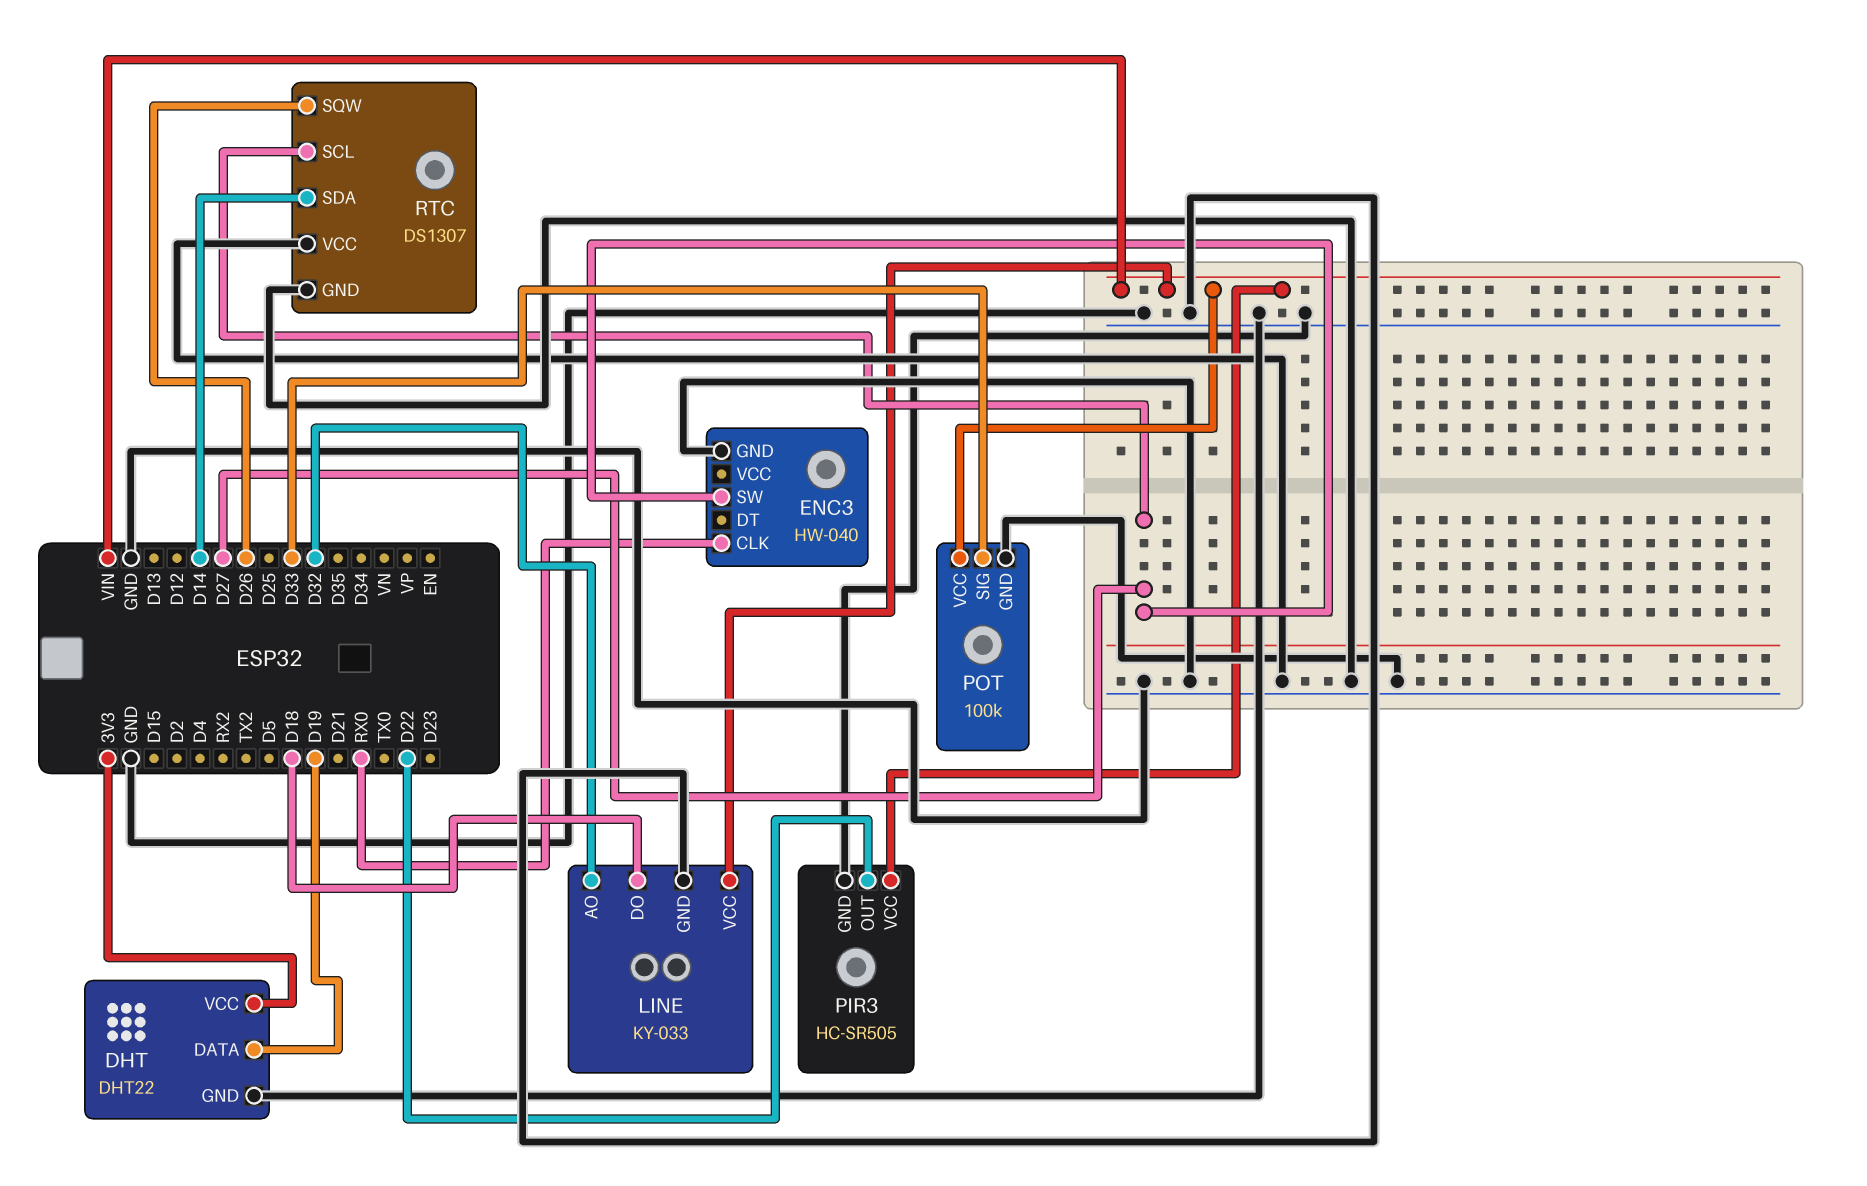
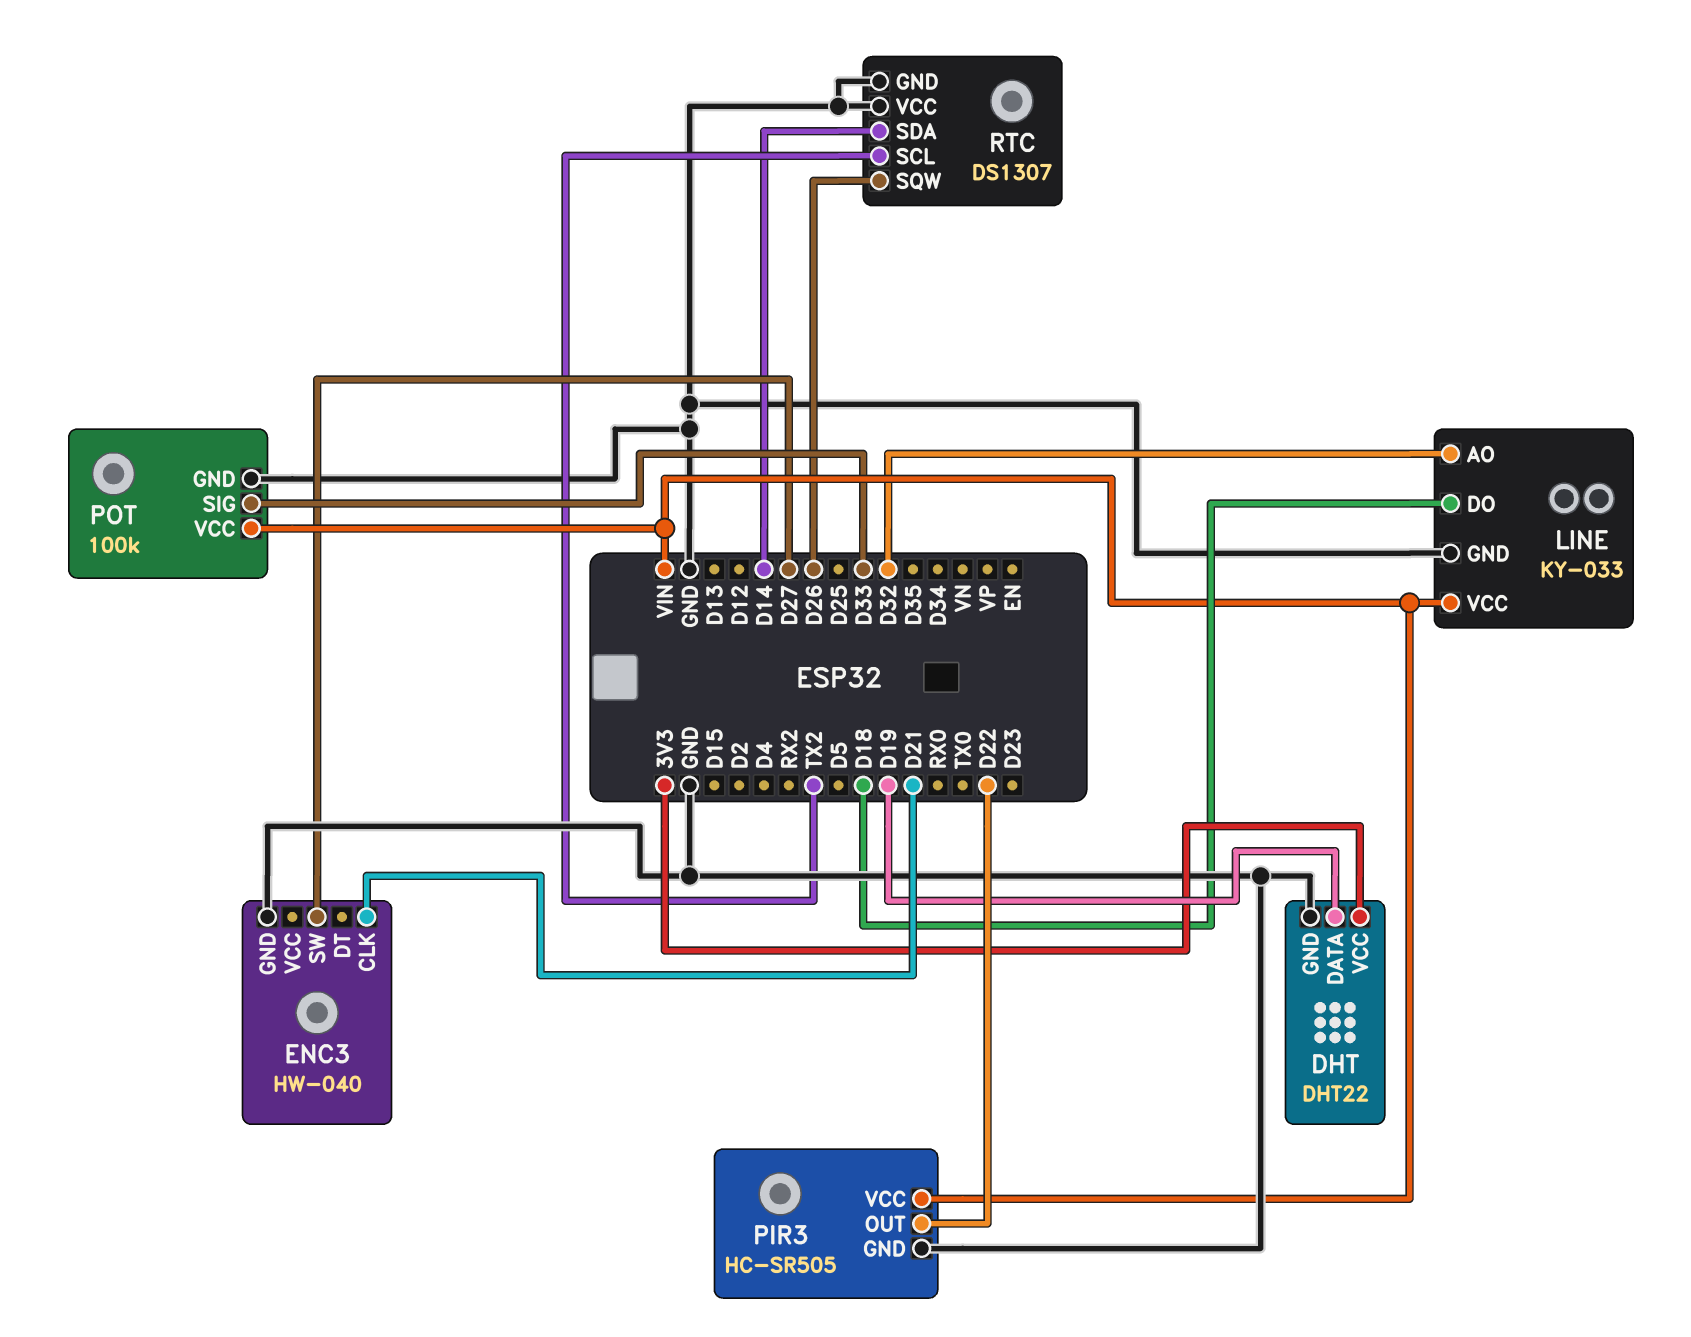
ENC3 pin CLK: RX0 -> D21
RTC pin SCL: D27 -> TX2

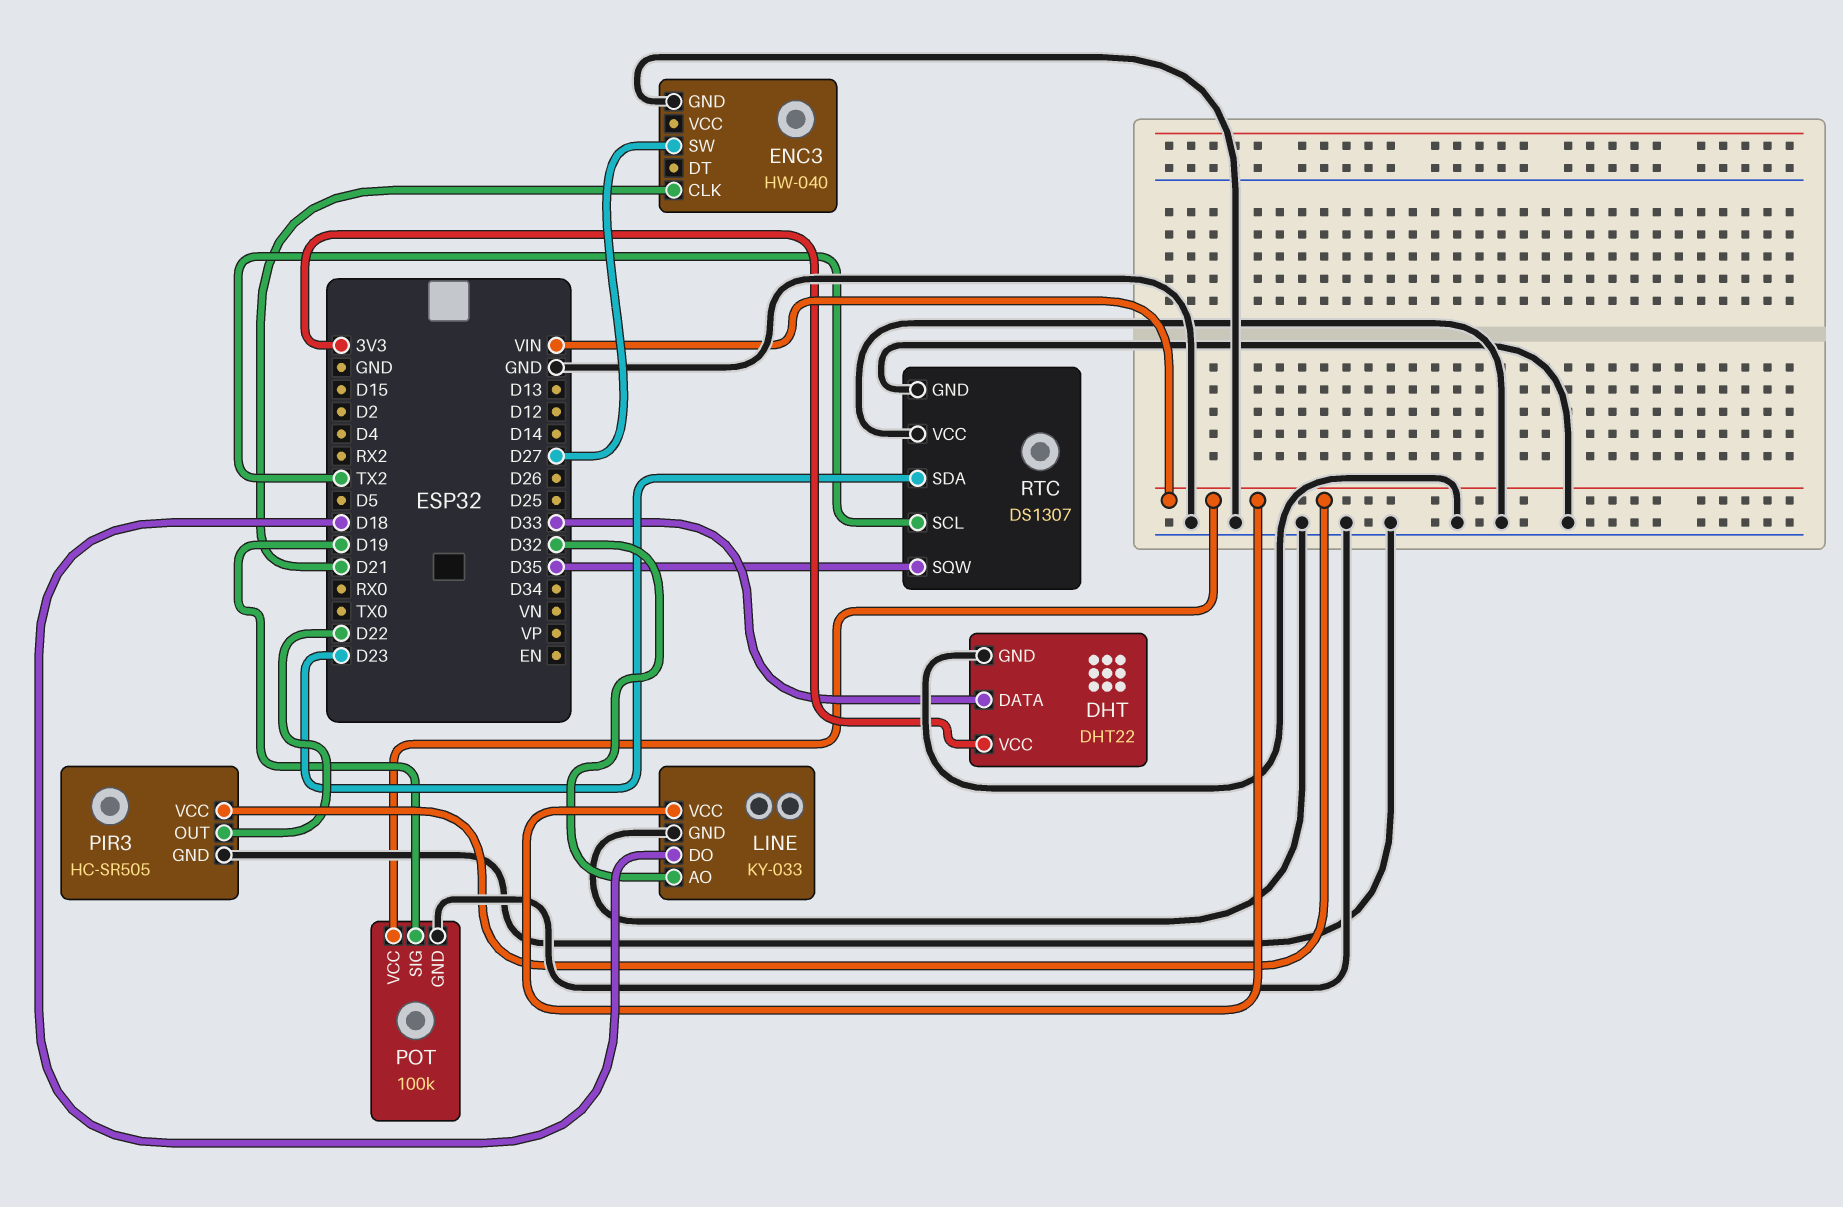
DHT pin DATA: D19 -> D33
POT pin SIG: D33 -> D19
RTC pin SDA: D14 -> D23
RTC pin SQW: D26 -> D35

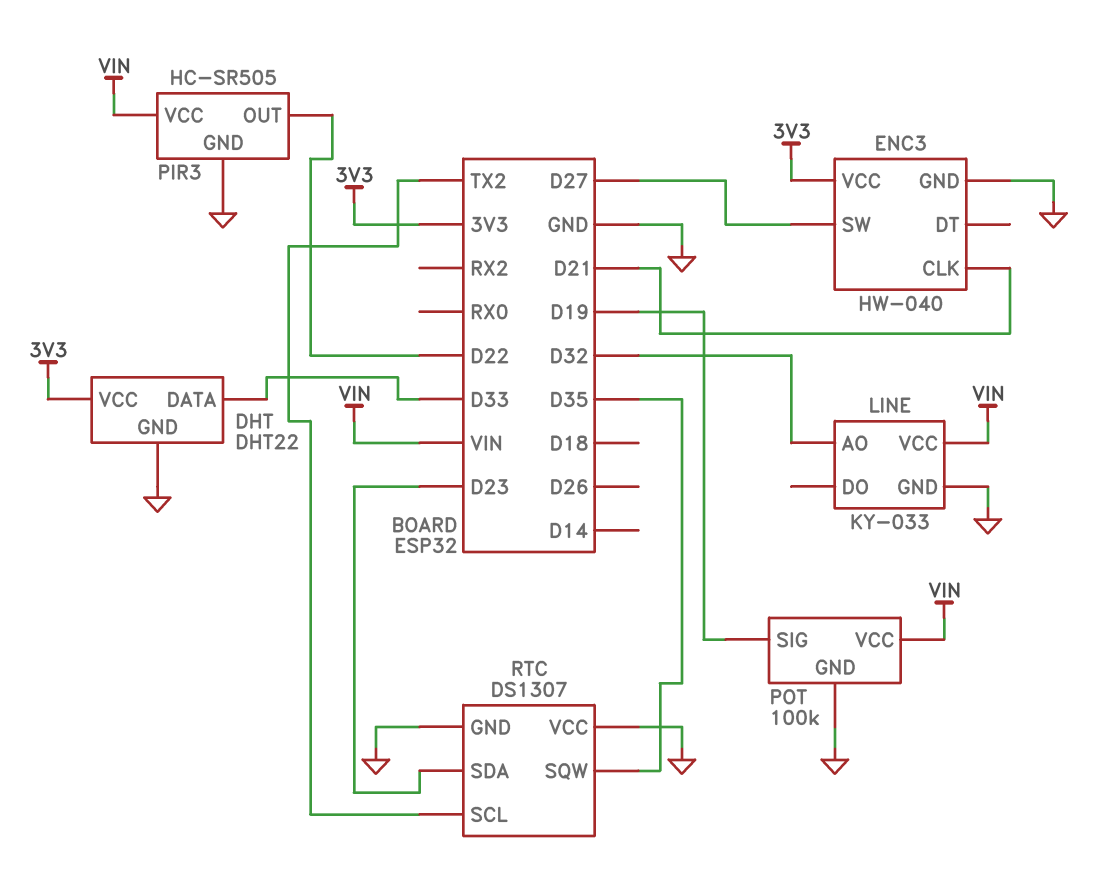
ENC3 pin VCC: none -> 3V3
LINE pin DO: D18 -> none

